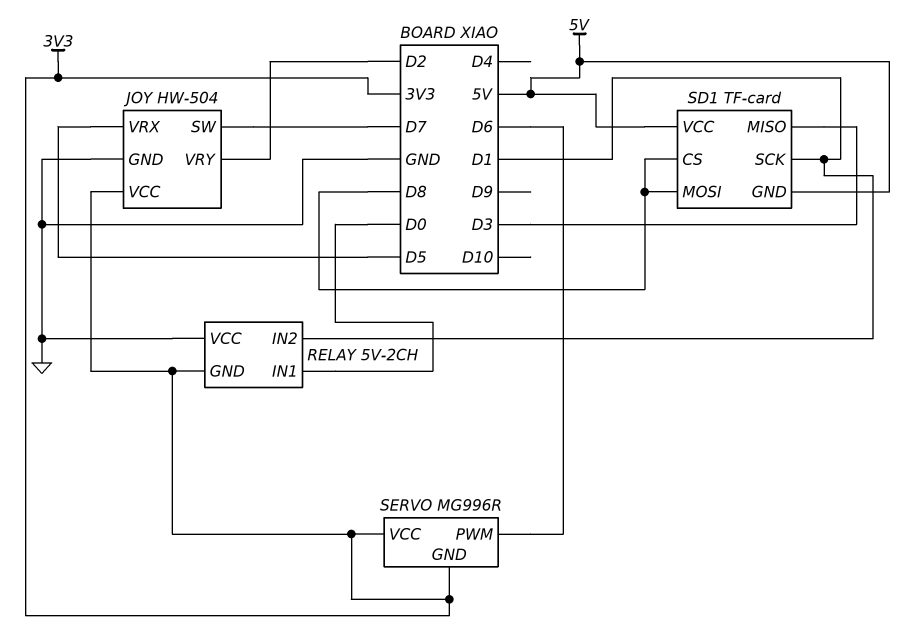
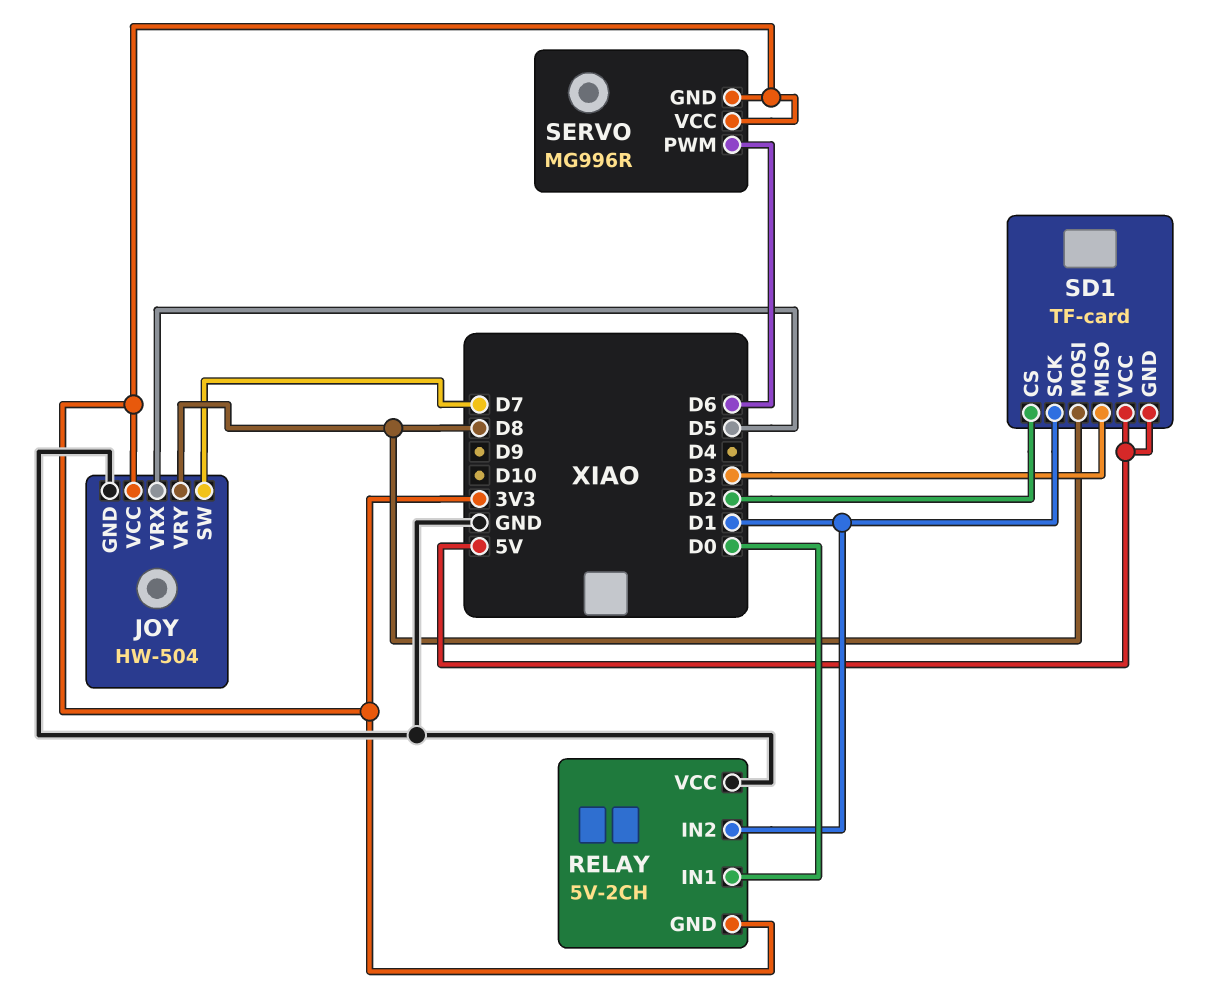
JOY pin VRY: D2 -> D8
SD1 pin CS: D8 -> D2

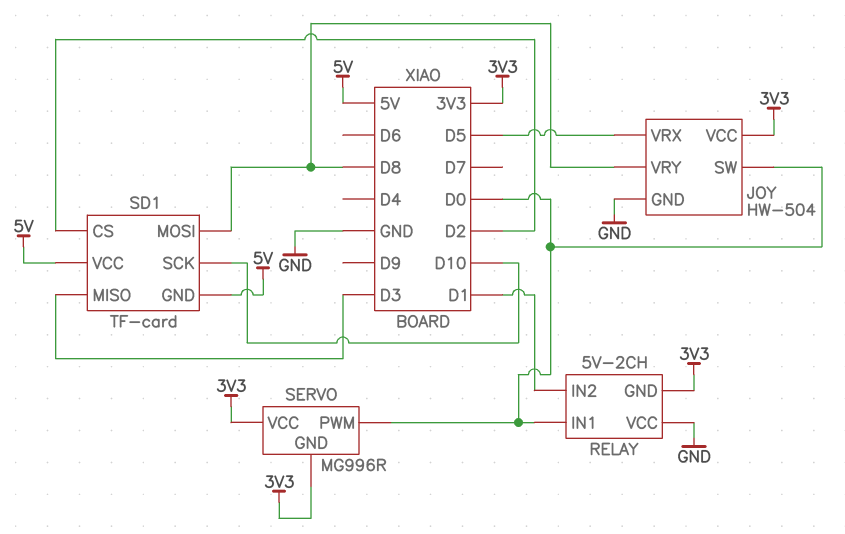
JOY pin SW: D7 -> D0
SD1 pin SCK: D1 -> D10
SERVO pin PWM: D6 -> D0

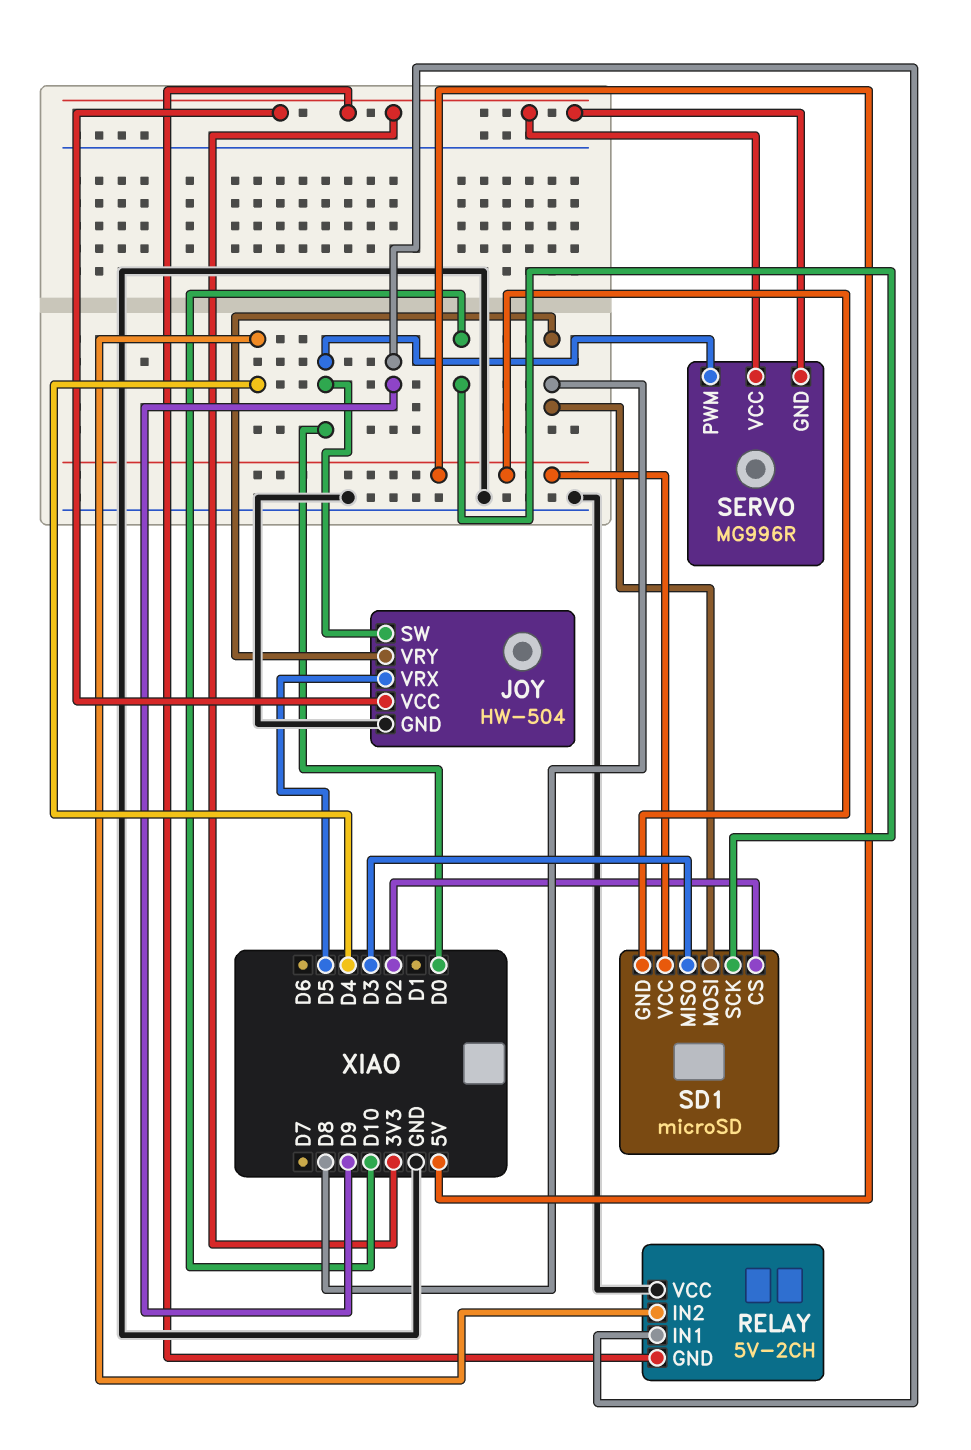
RELAY pin IN1: D0 -> D9
RELAY pin IN2: D1 -> D4
SD1: TF-card -> microSD

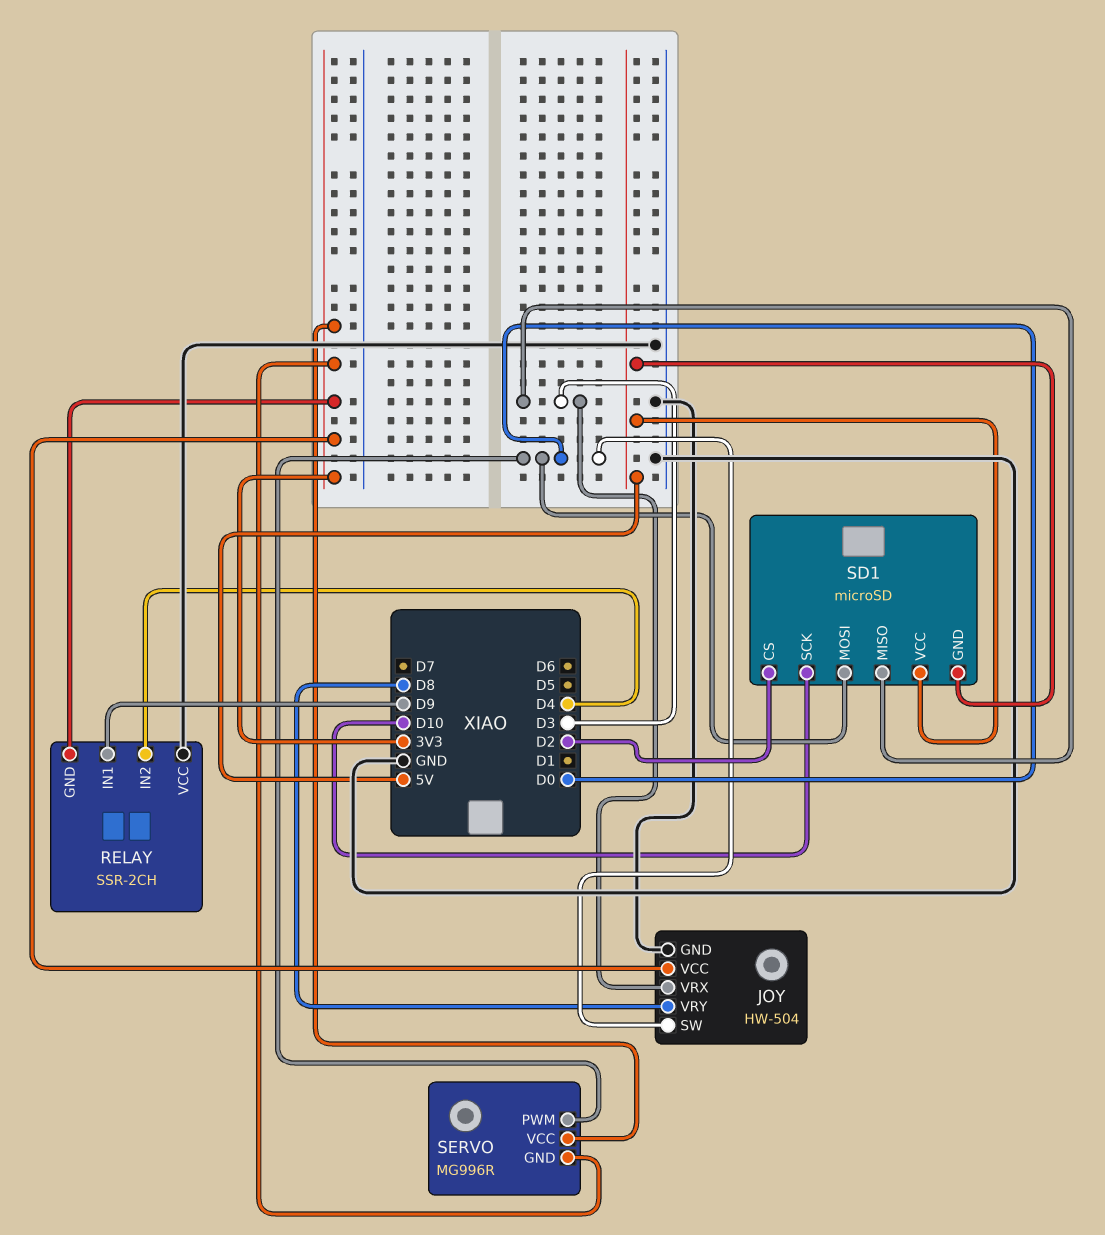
JOY pin VRX: D5 -> D3
RELAY: 5V-2CH -> SSR-2CH
SD1 pin MOSI: D8 -> D0

